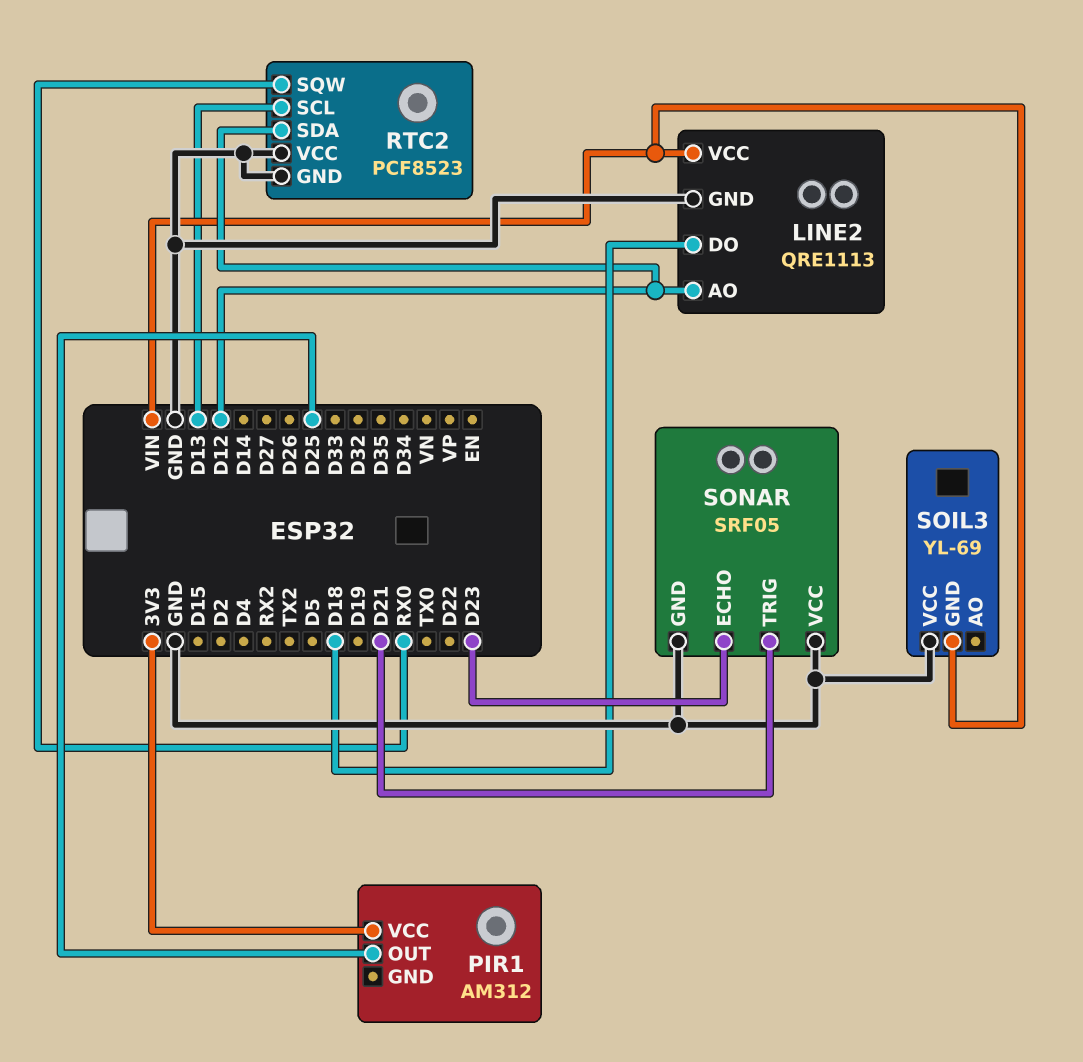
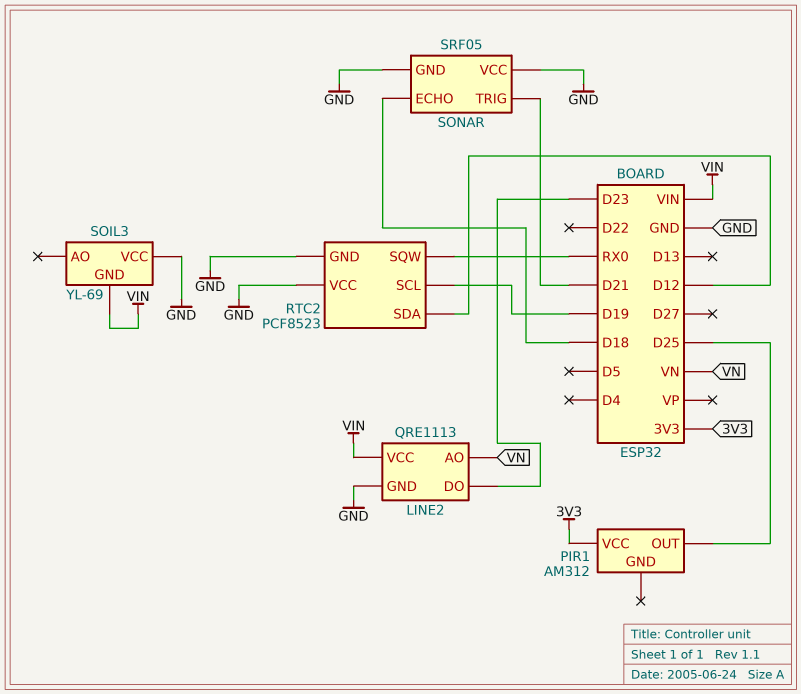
LINE2 pin AO: D12 -> VN
LINE2 pin DO: D18 -> D23
RTC2 pin SCL: D13 -> D19
SONAR pin ECHO: D23 -> D18

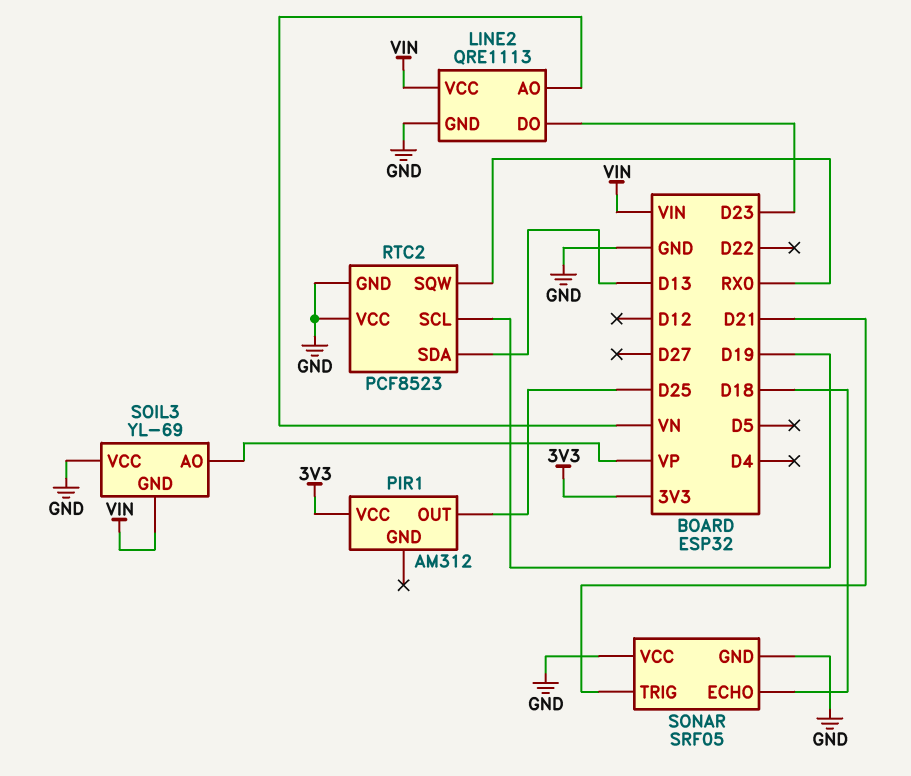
RTC2 pin SDA: D12 -> D13
SOIL3 pin AO: none -> VP

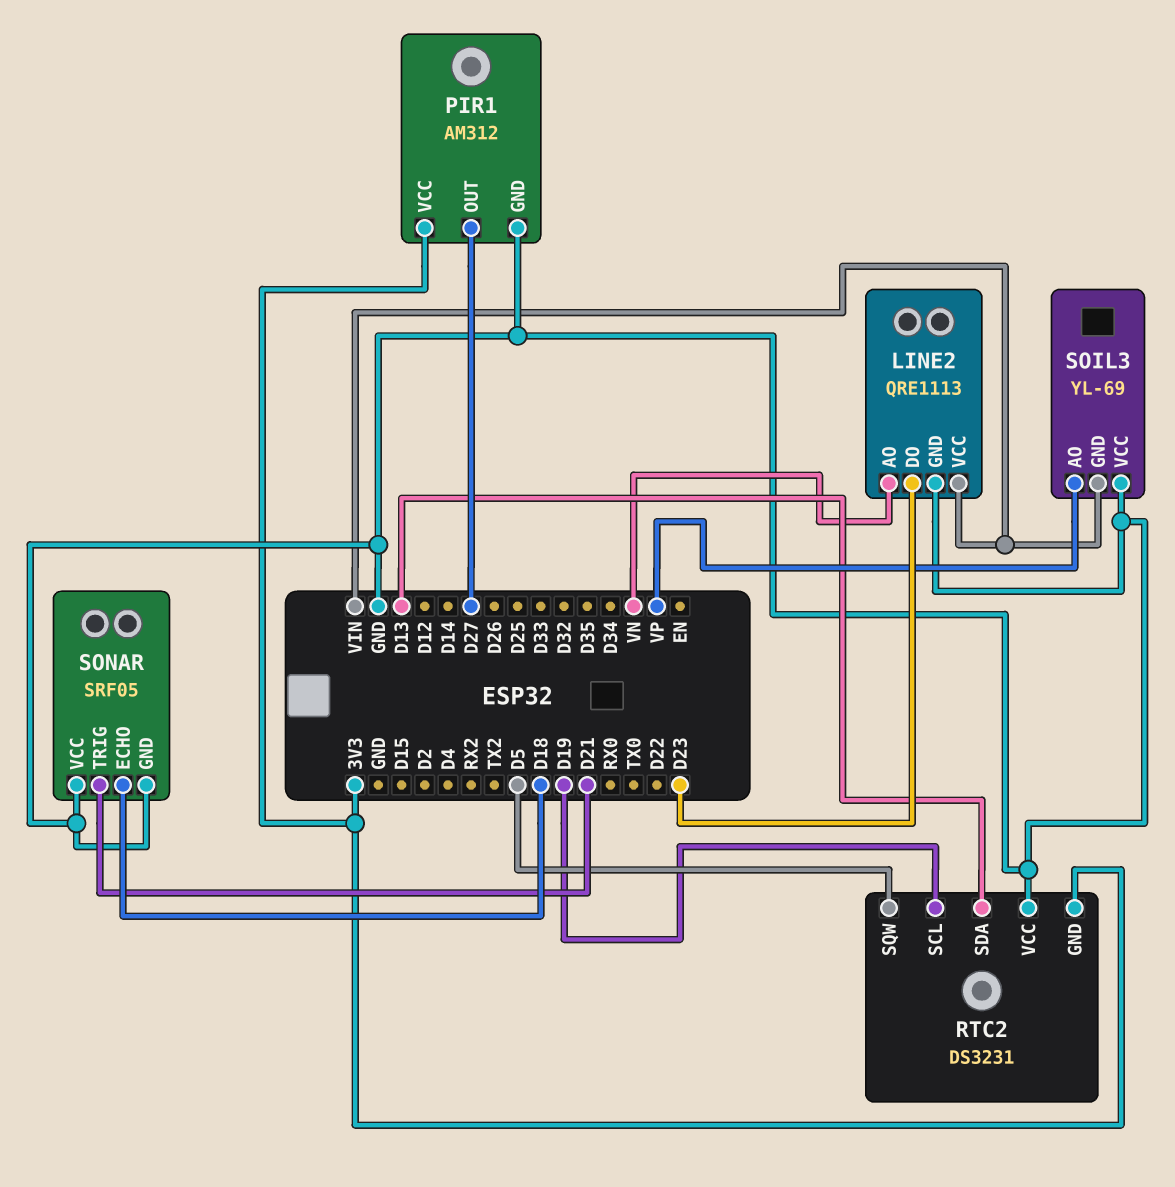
PIR1 pin GND: none -> GND
PIR1 pin OUT: D25 -> D27
RTC2: PCF8523 -> DS3231
RTC2 pin GND: GND -> 3V3
RTC2 pin SQW: RX0 -> D5

